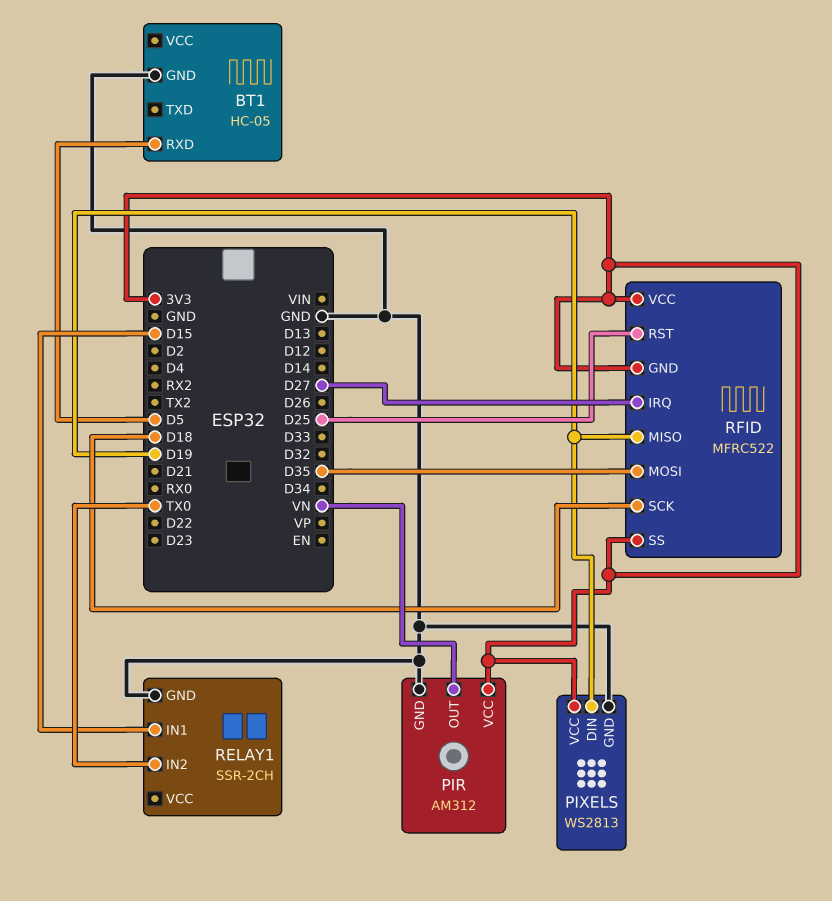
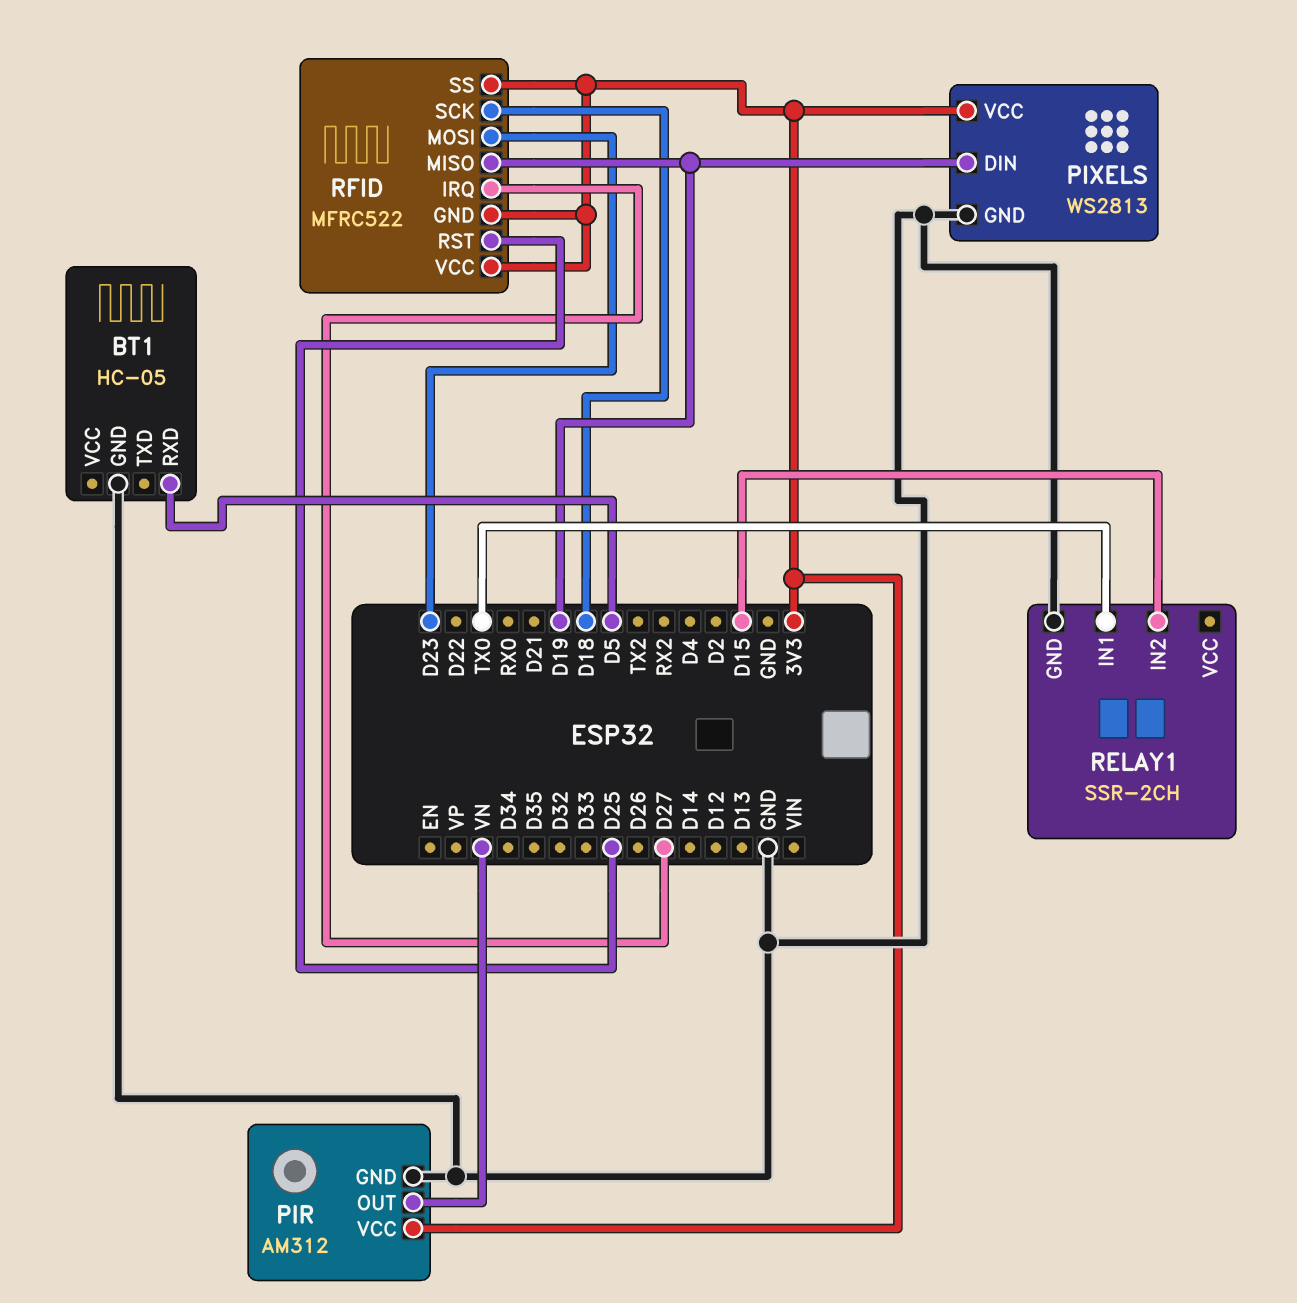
RELAY1 pin IN1: D15 -> TX0
RELAY1 pin IN2: TX0 -> D15
RFID pin MOSI: D35 -> D23

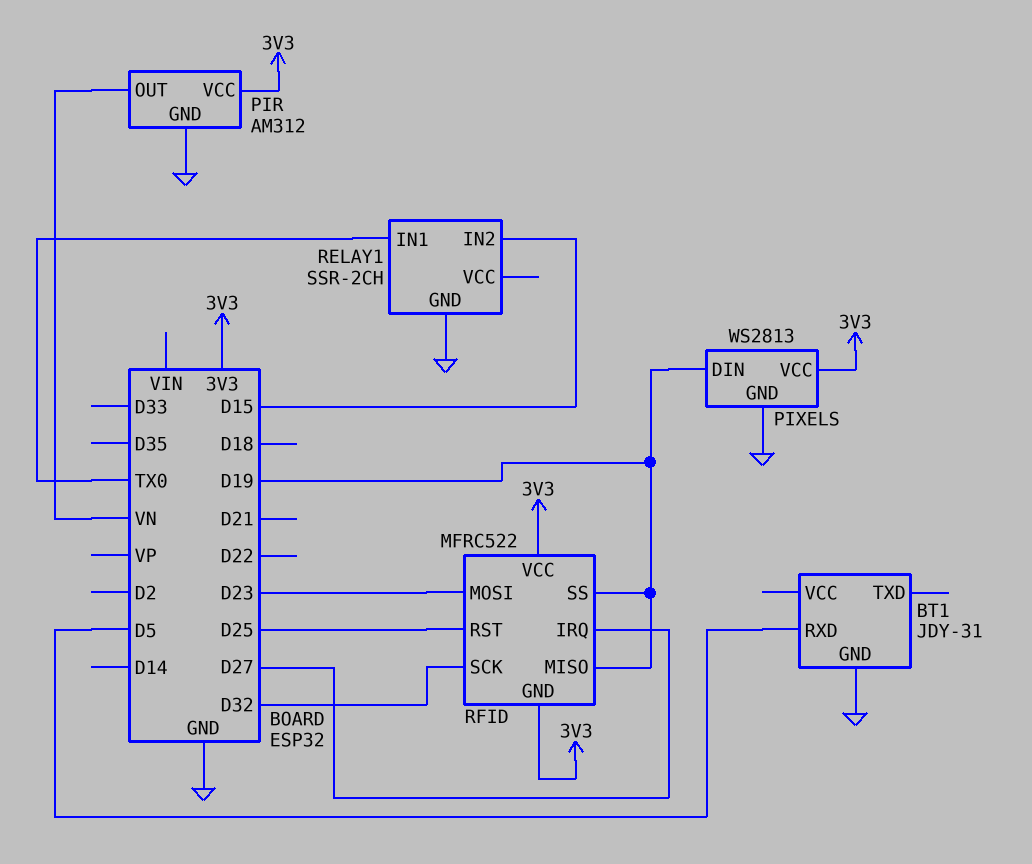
BT1: HC-05 -> JDY-31
RFID pin SCK: D18 -> D32
RFID pin SS: 3V3 -> D19

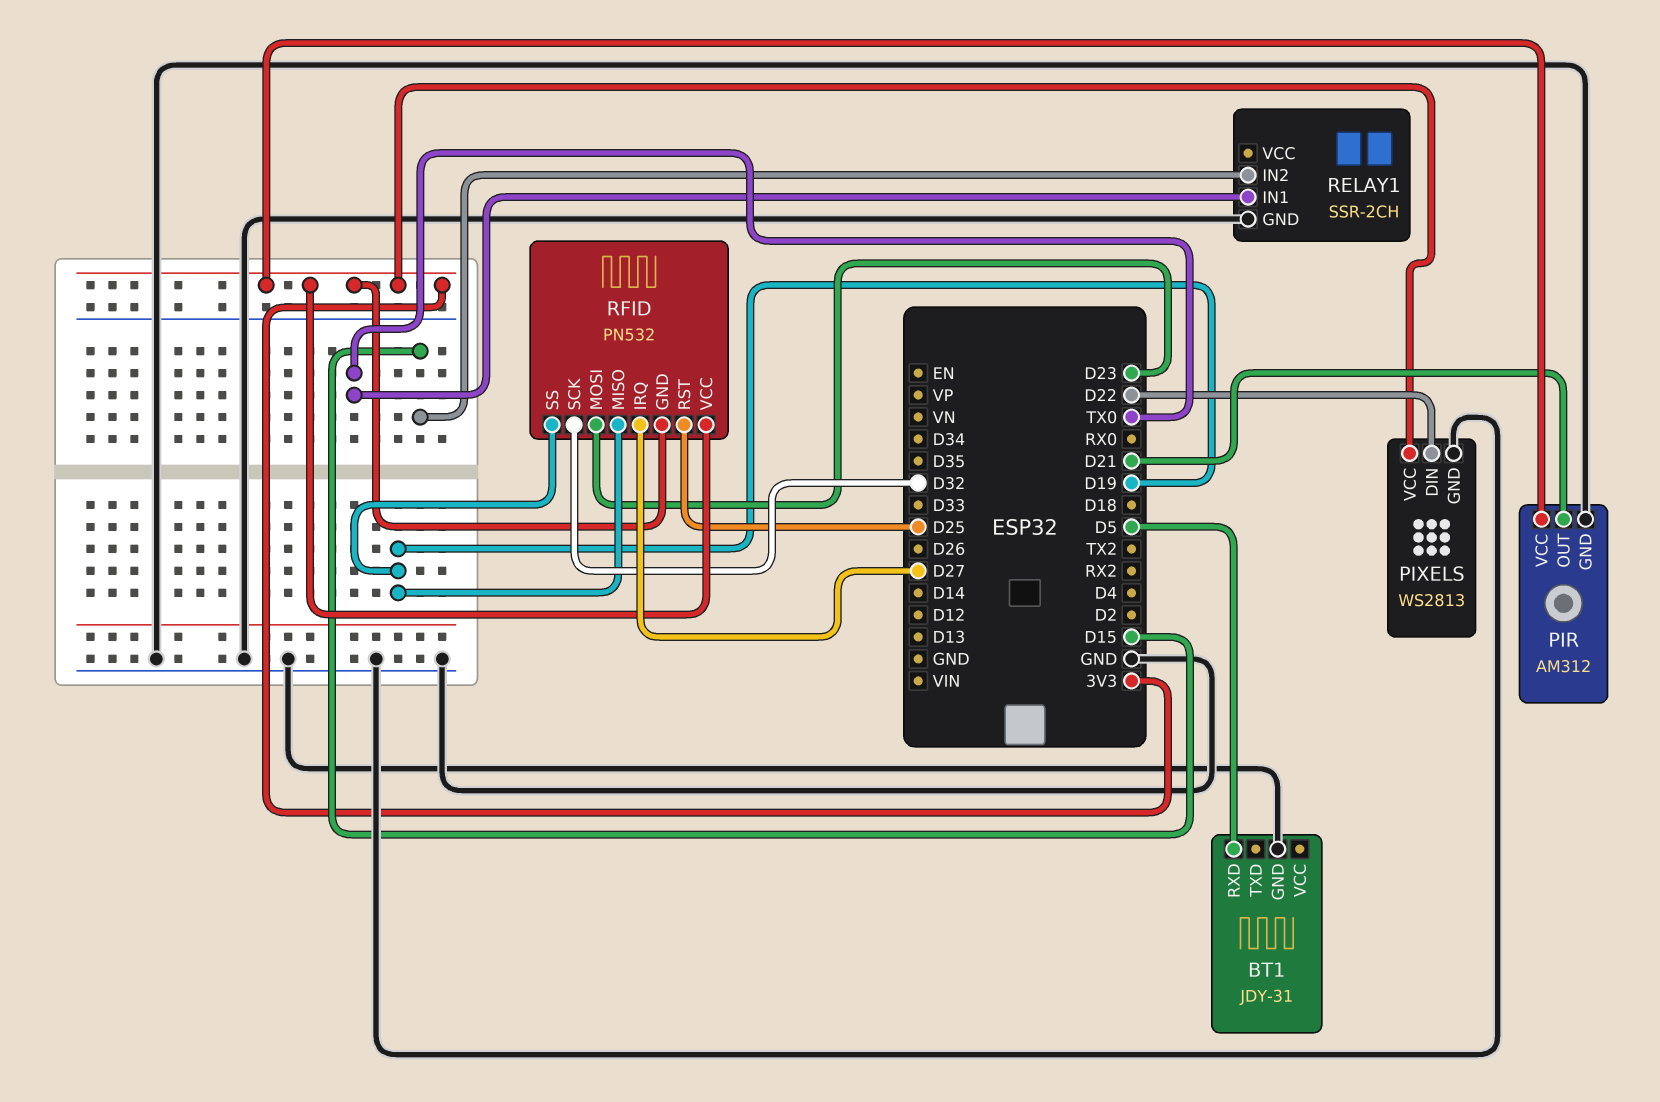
PIR pin OUT: VN -> D21
PIXELS pin DIN: D19 -> D22
RFID: MFRC522 -> PN532

